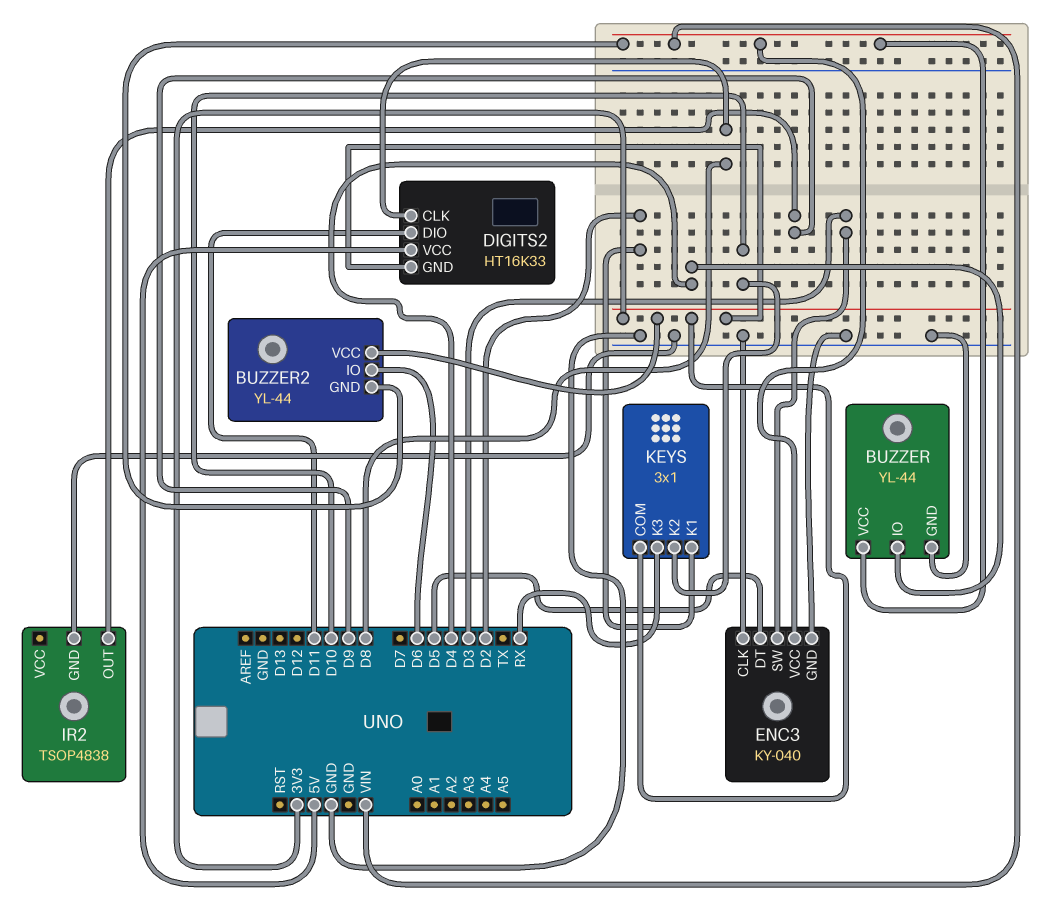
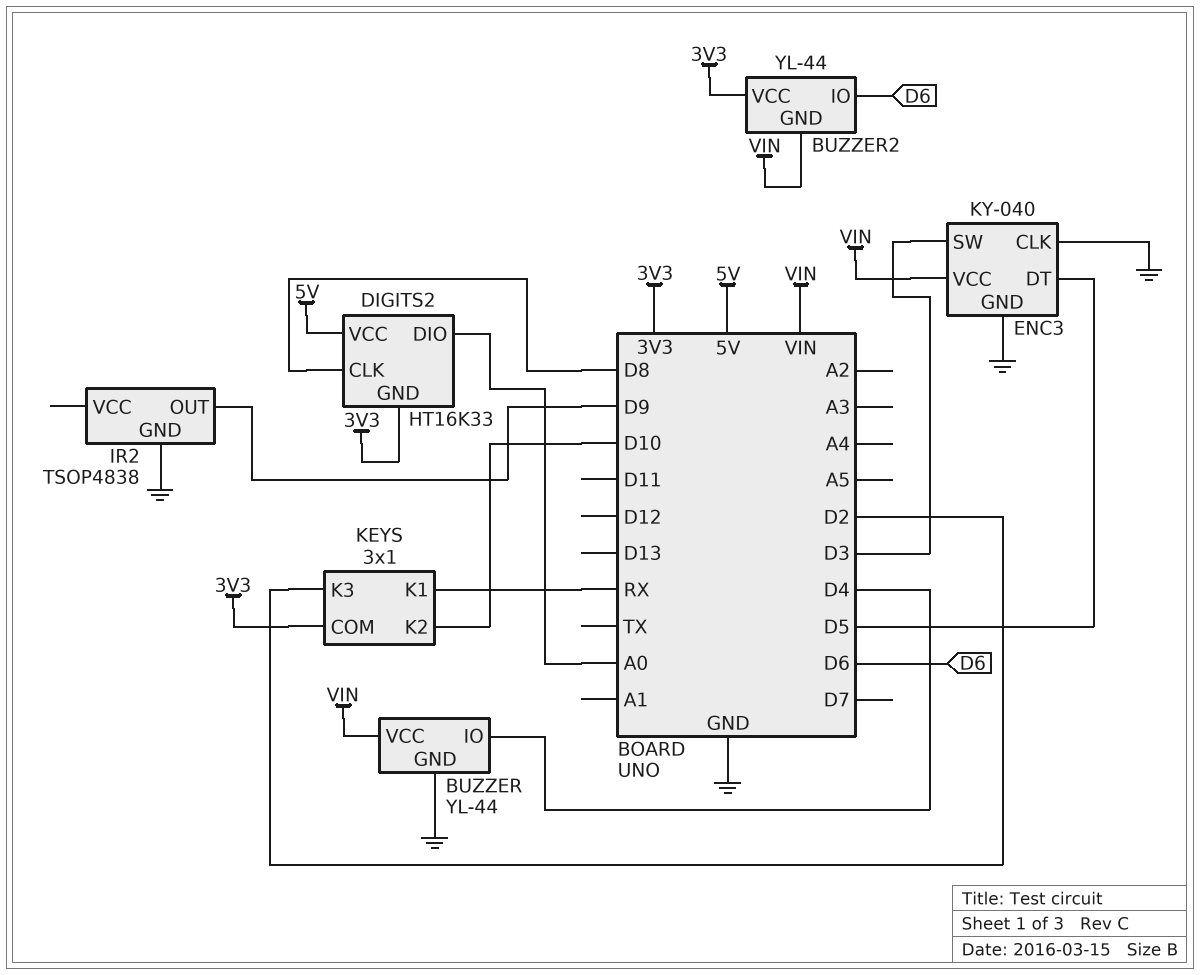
DIGITS2 pin DIO: D11 -> A0
KEYS pin K1: D2 -> RX
KEYS pin K3: RX -> D2

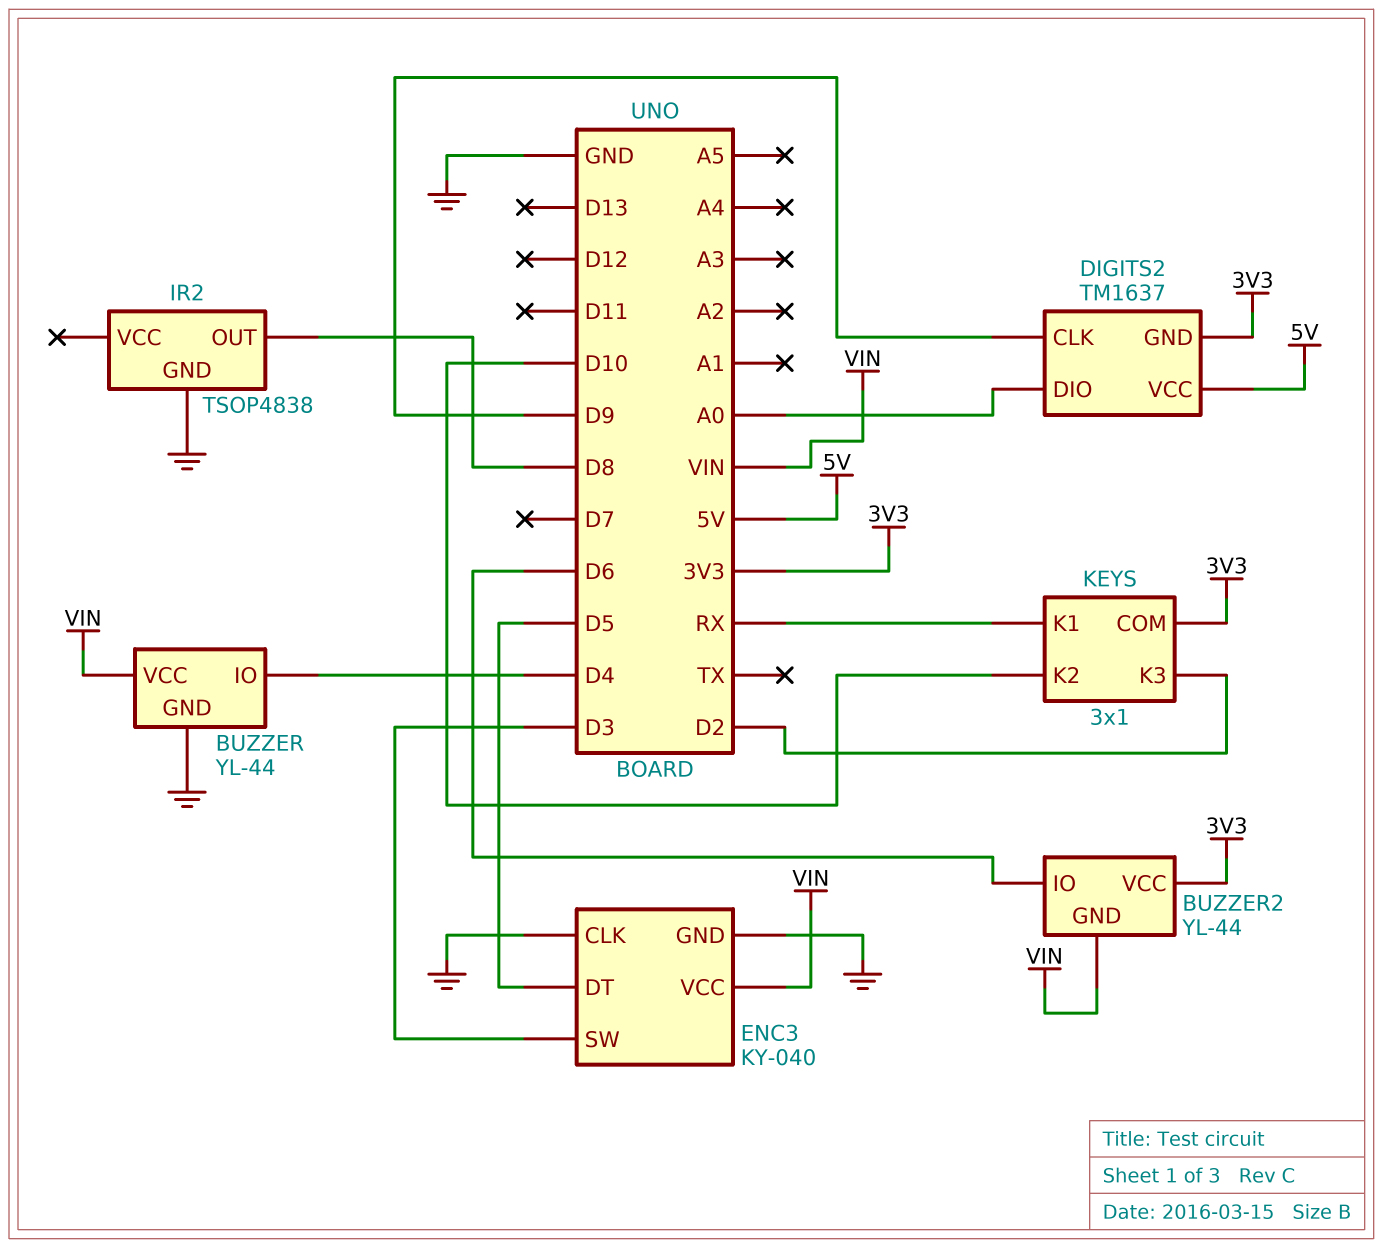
DIGITS2: HT16K33 -> TM1637
DIGITS2 pin CLK: D8 -> D9
IR2 pin OUT: D9 -> D8

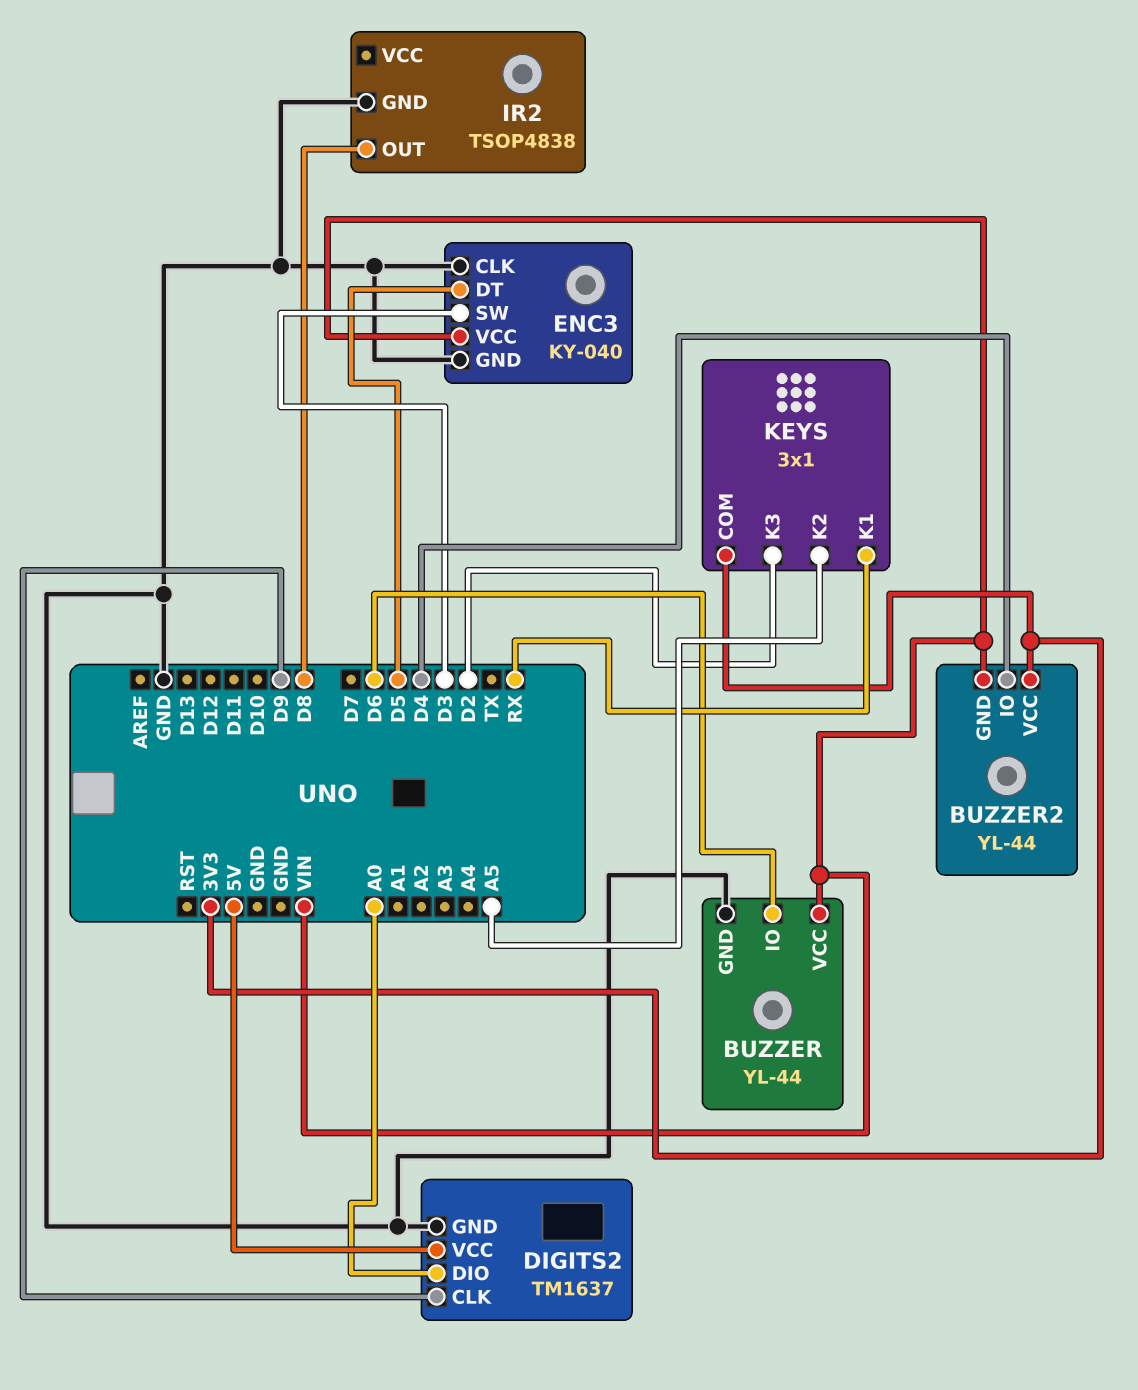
BUZZER pin IO: D4 -> D6
BUZZER2 pin IO: D6 -> D4
DIGITS2 pin GND: 3V3 -> GND
KEYS pin K2: D10 -> A5

